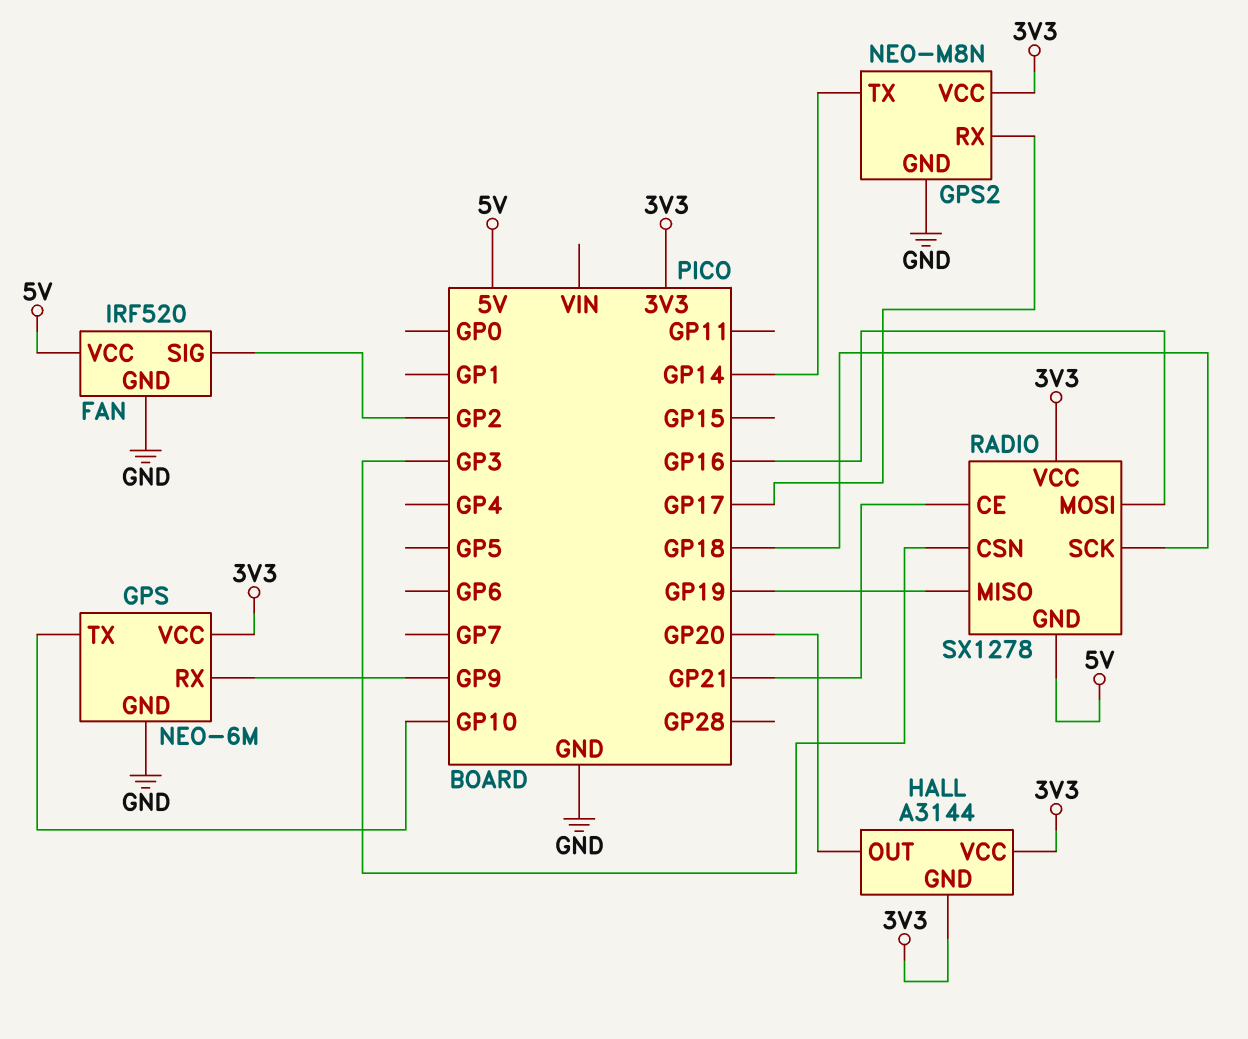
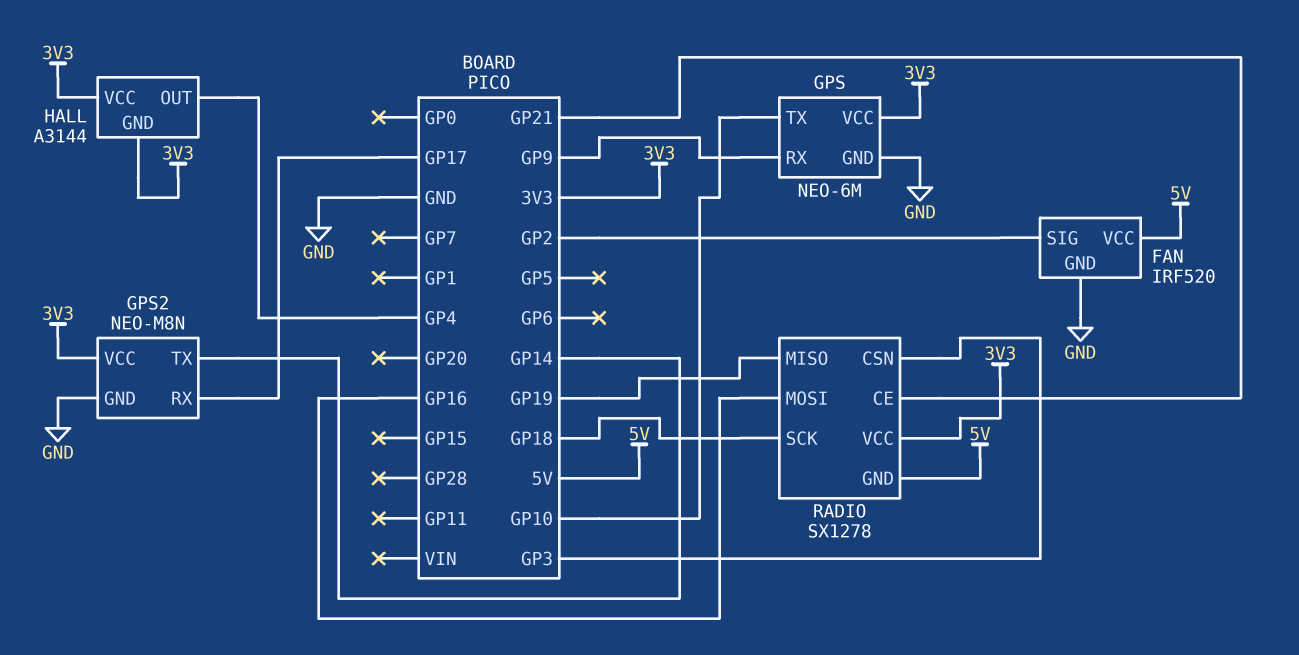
HALL pin OUT: GP20 -> GP4

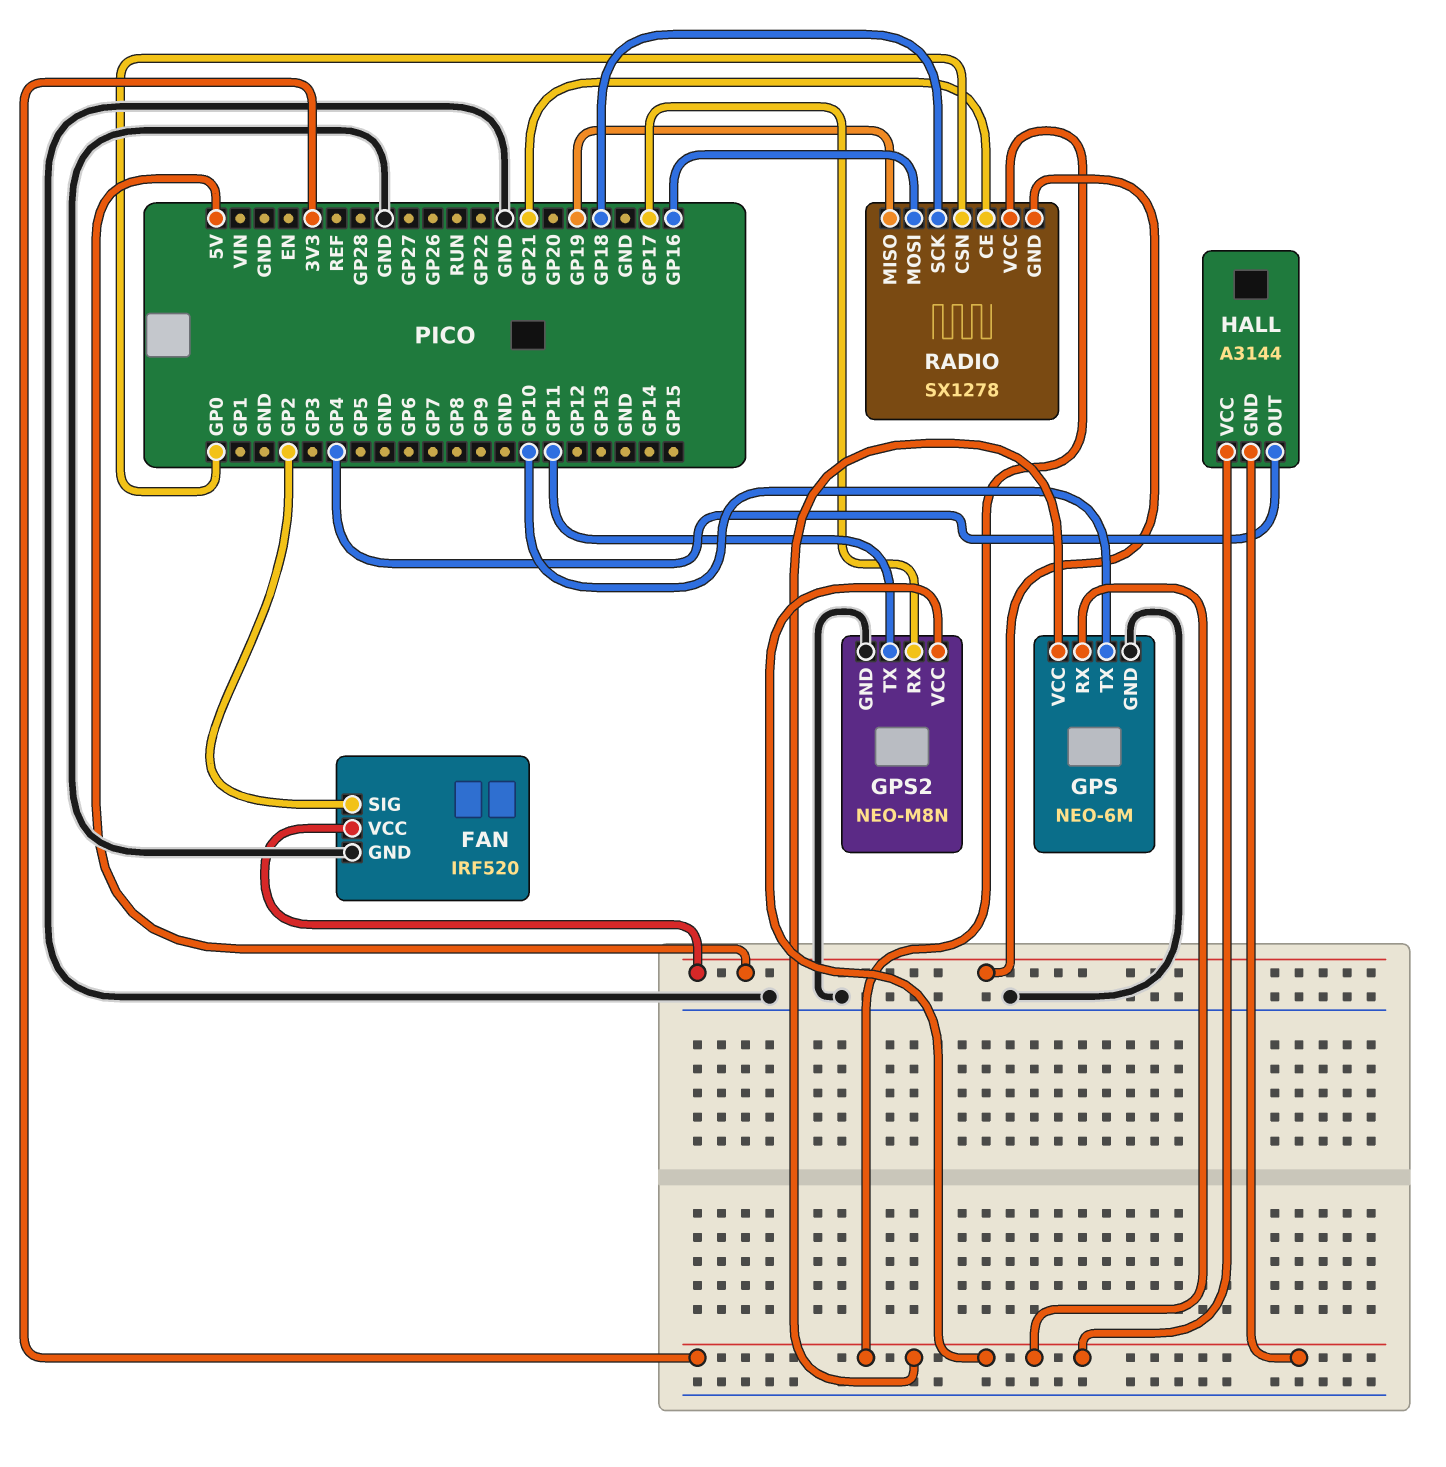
GPS pin RX: GP9 -> 3V3
GPS2 pin TX: GP14 -> GP11
RADIO pin CSN: GP3 -> GP0

